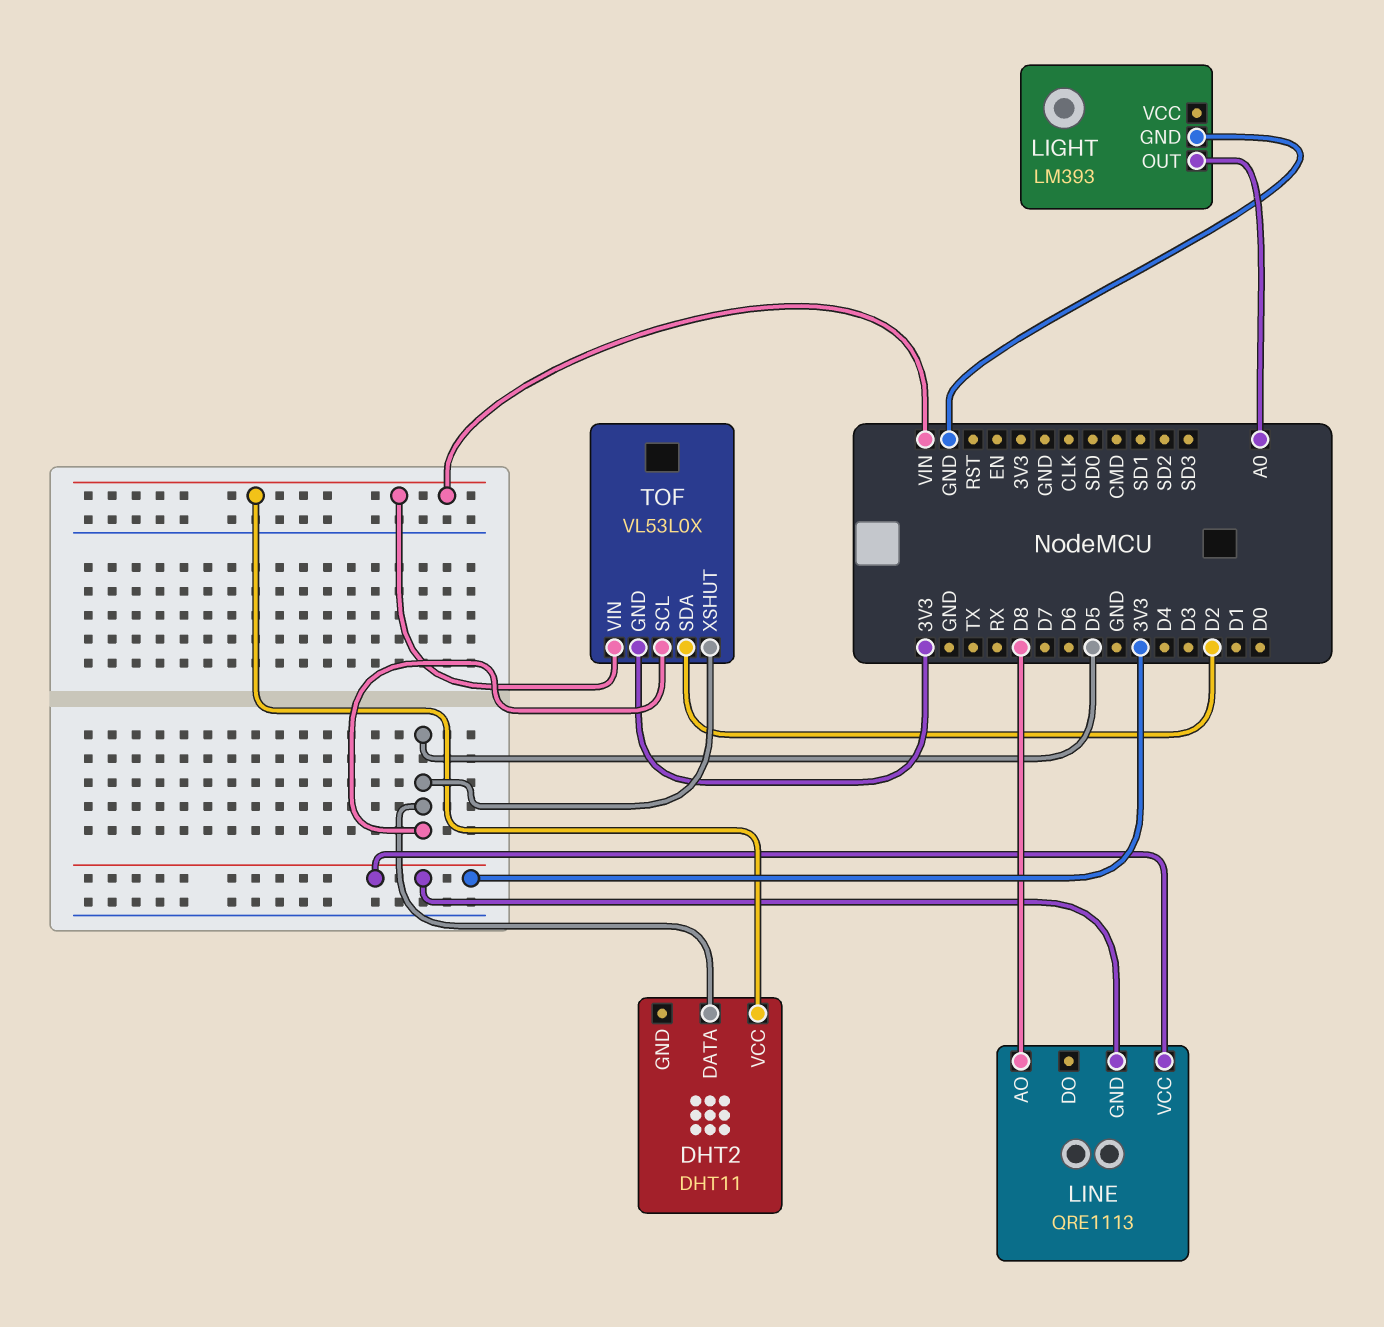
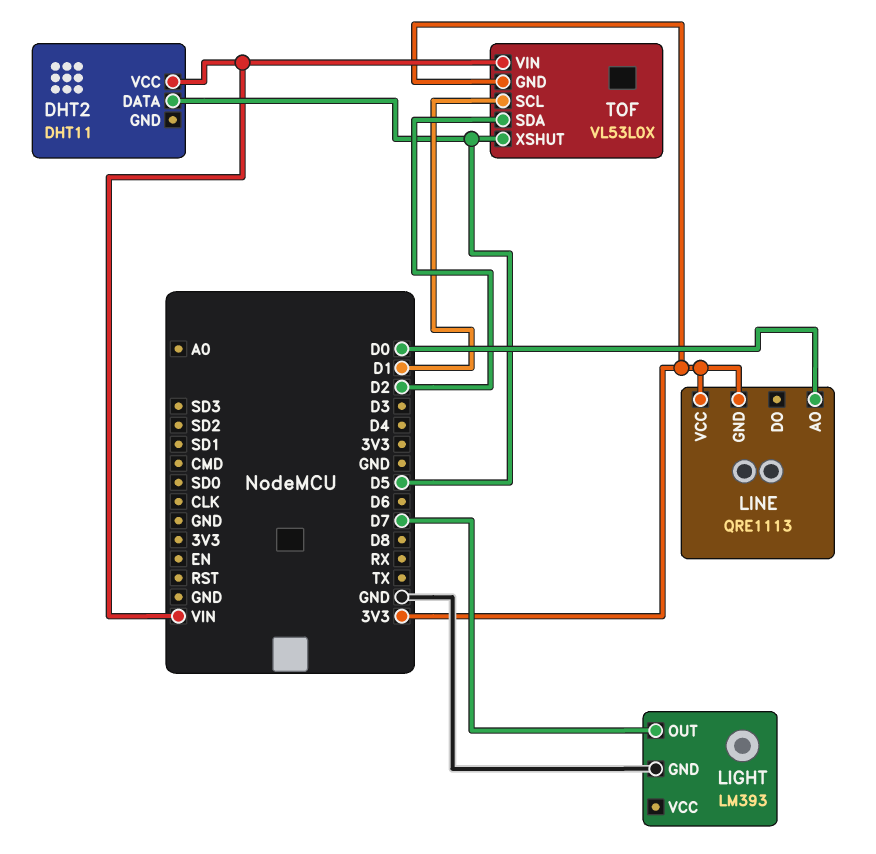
LIGHT pin OUT: A0 -> D7
LINE pin AO: D8 -> D0
TOF pin SCL: D5 -> D1

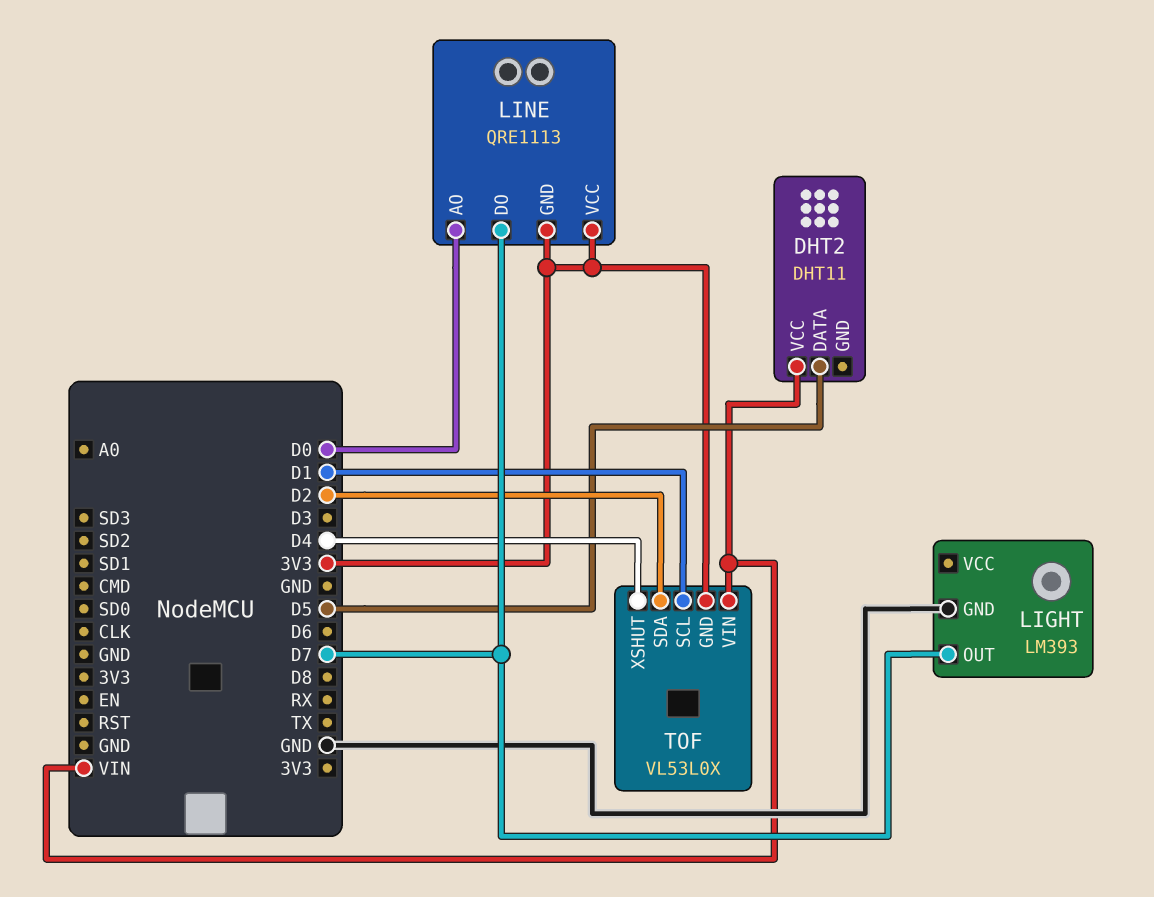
LINE pin DO: none -> D7
TOF pin XSHUT: D5 -> D4

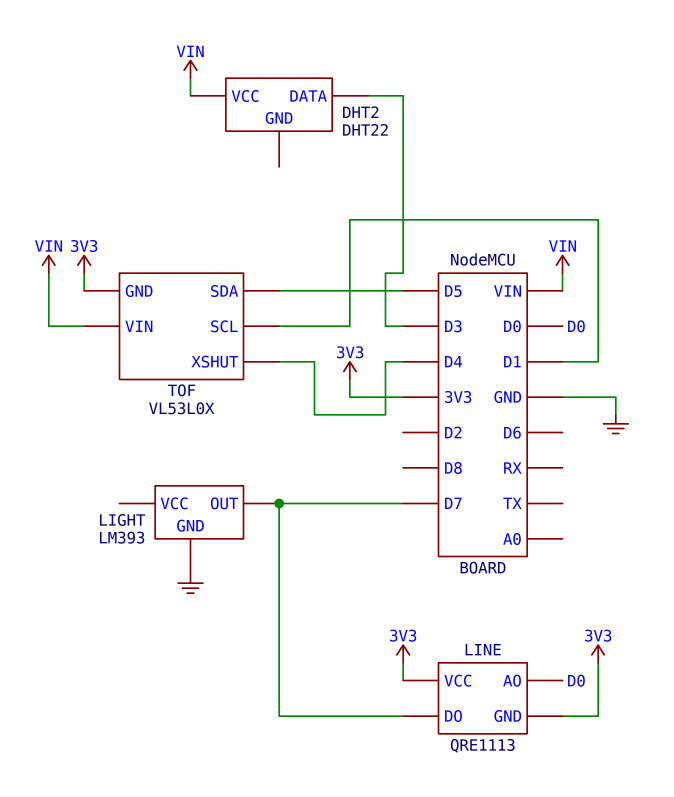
DHT2: DHT11 -> DHT22
DHT2 pin DATA: D5 -> D3
TOF pin SDA: D2 -> D5

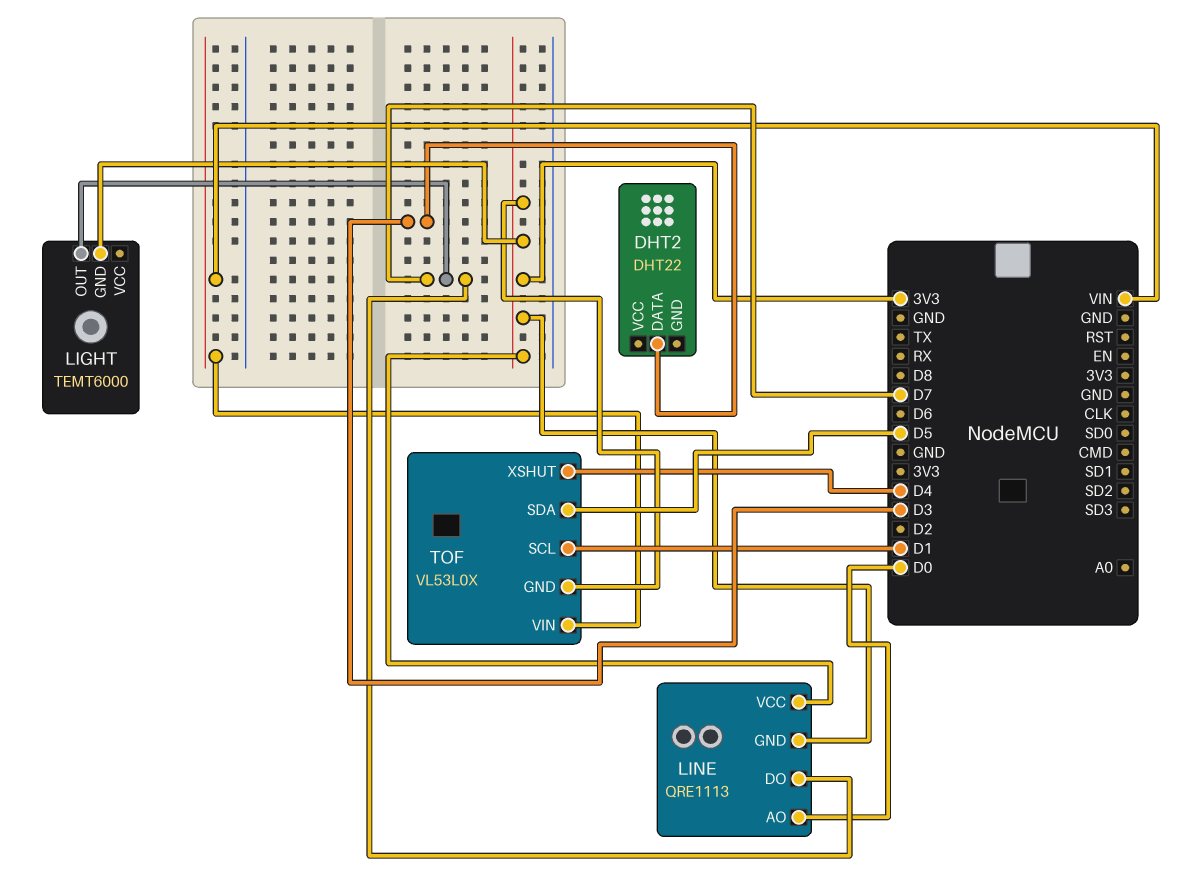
DHT2 pin VCC: VIN -> none
LIGHT: LM393 -> TEMT6000
LIGHT pin GND: GND -> 3V3

